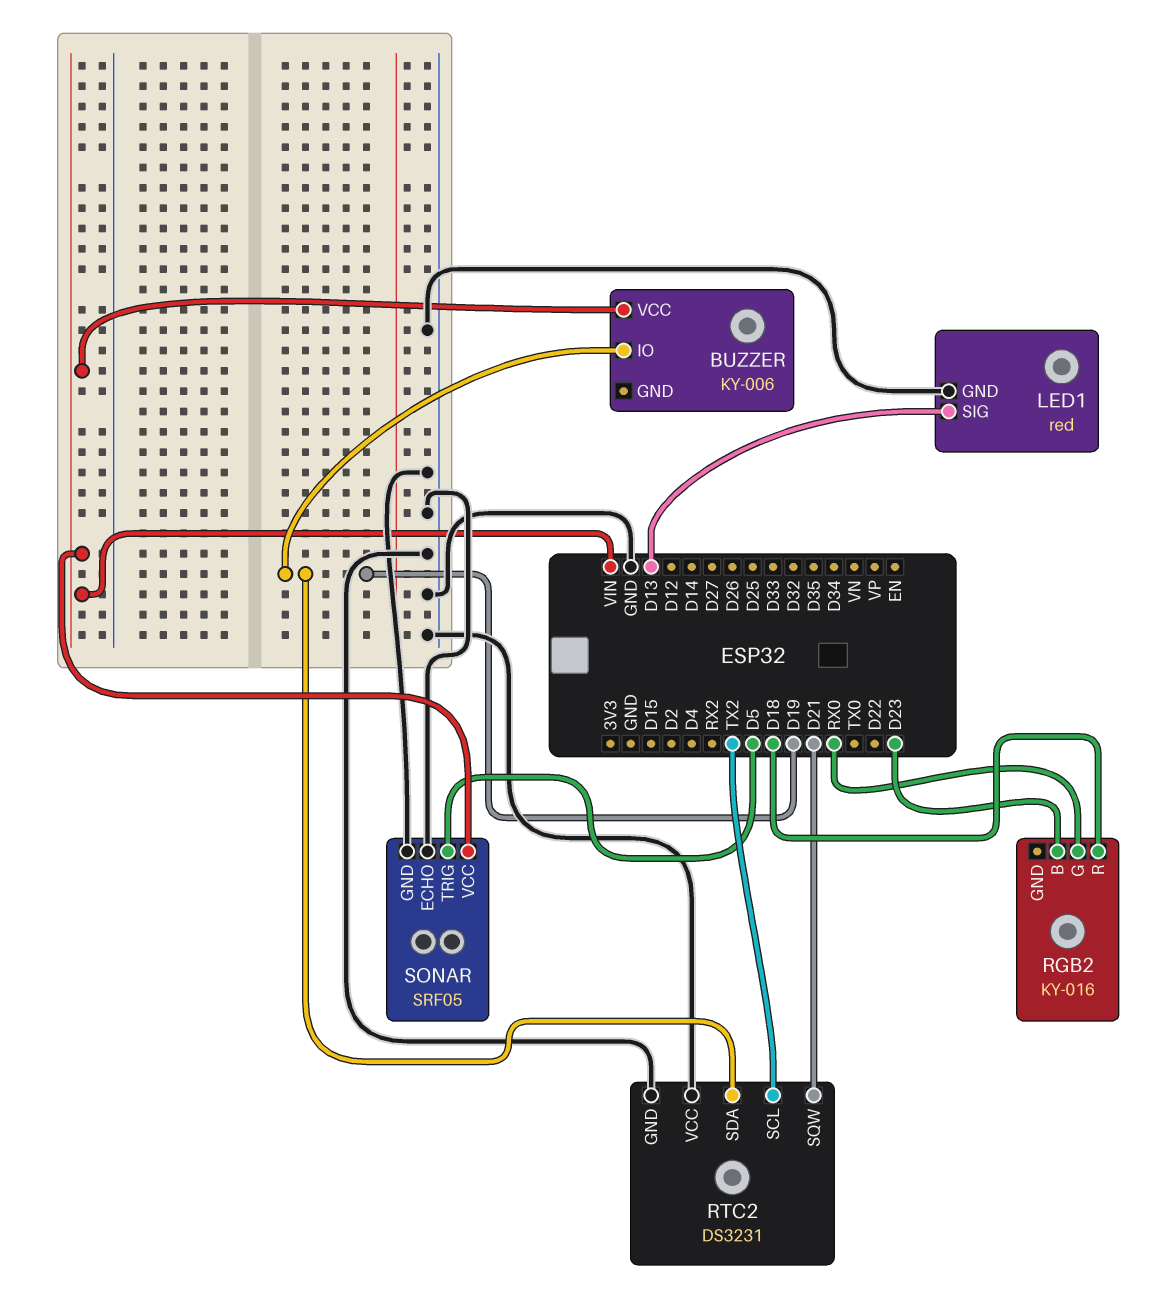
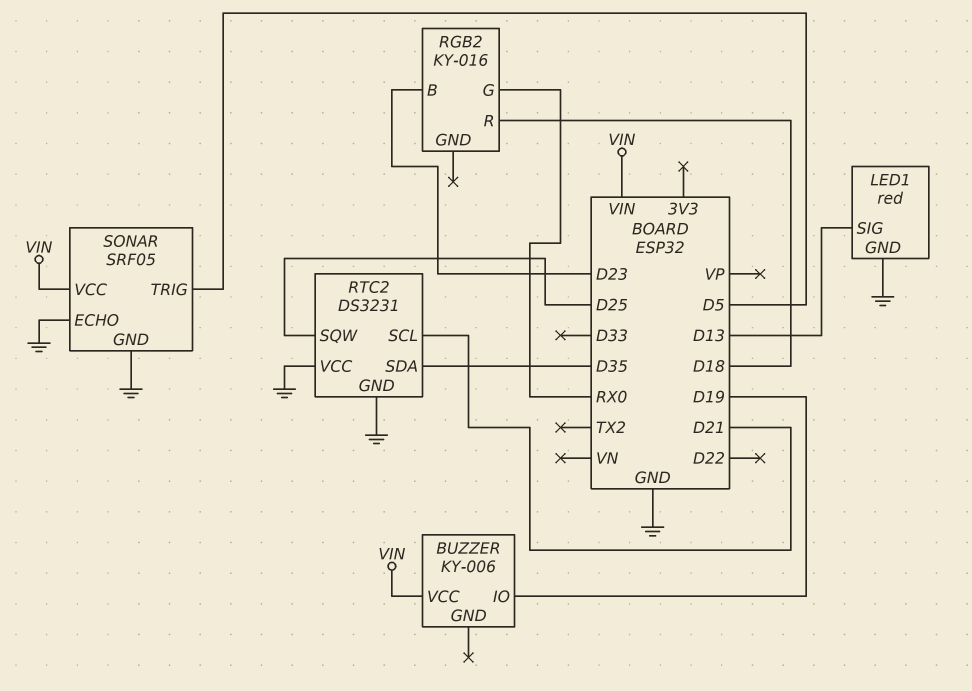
RTC2 pin SCL: TX2 -> D21
RTC2 pin SDA: D19 -> D35
RTC2 pin SQW: D21 -> D25

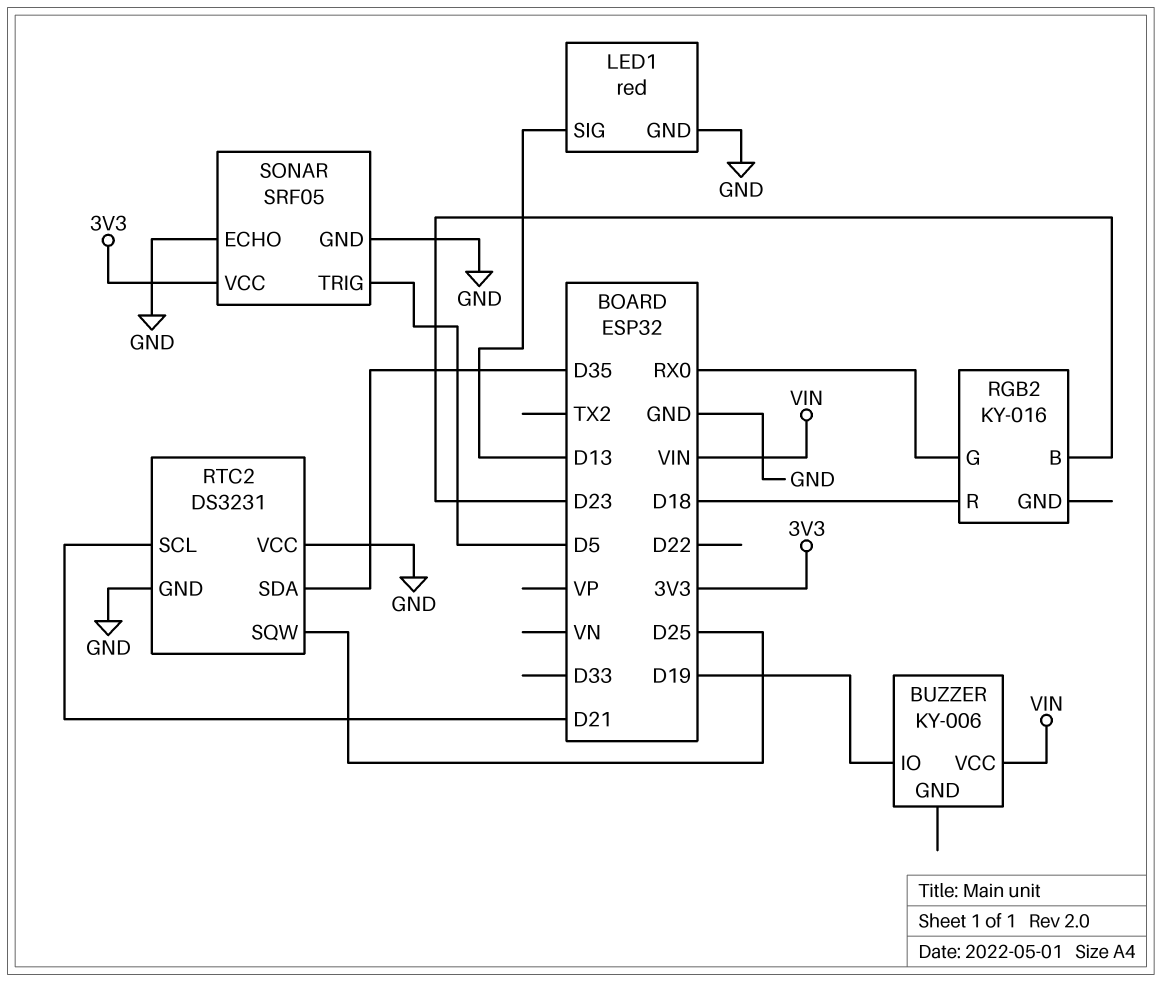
SONAR pin VCC: VIN -> 3V3

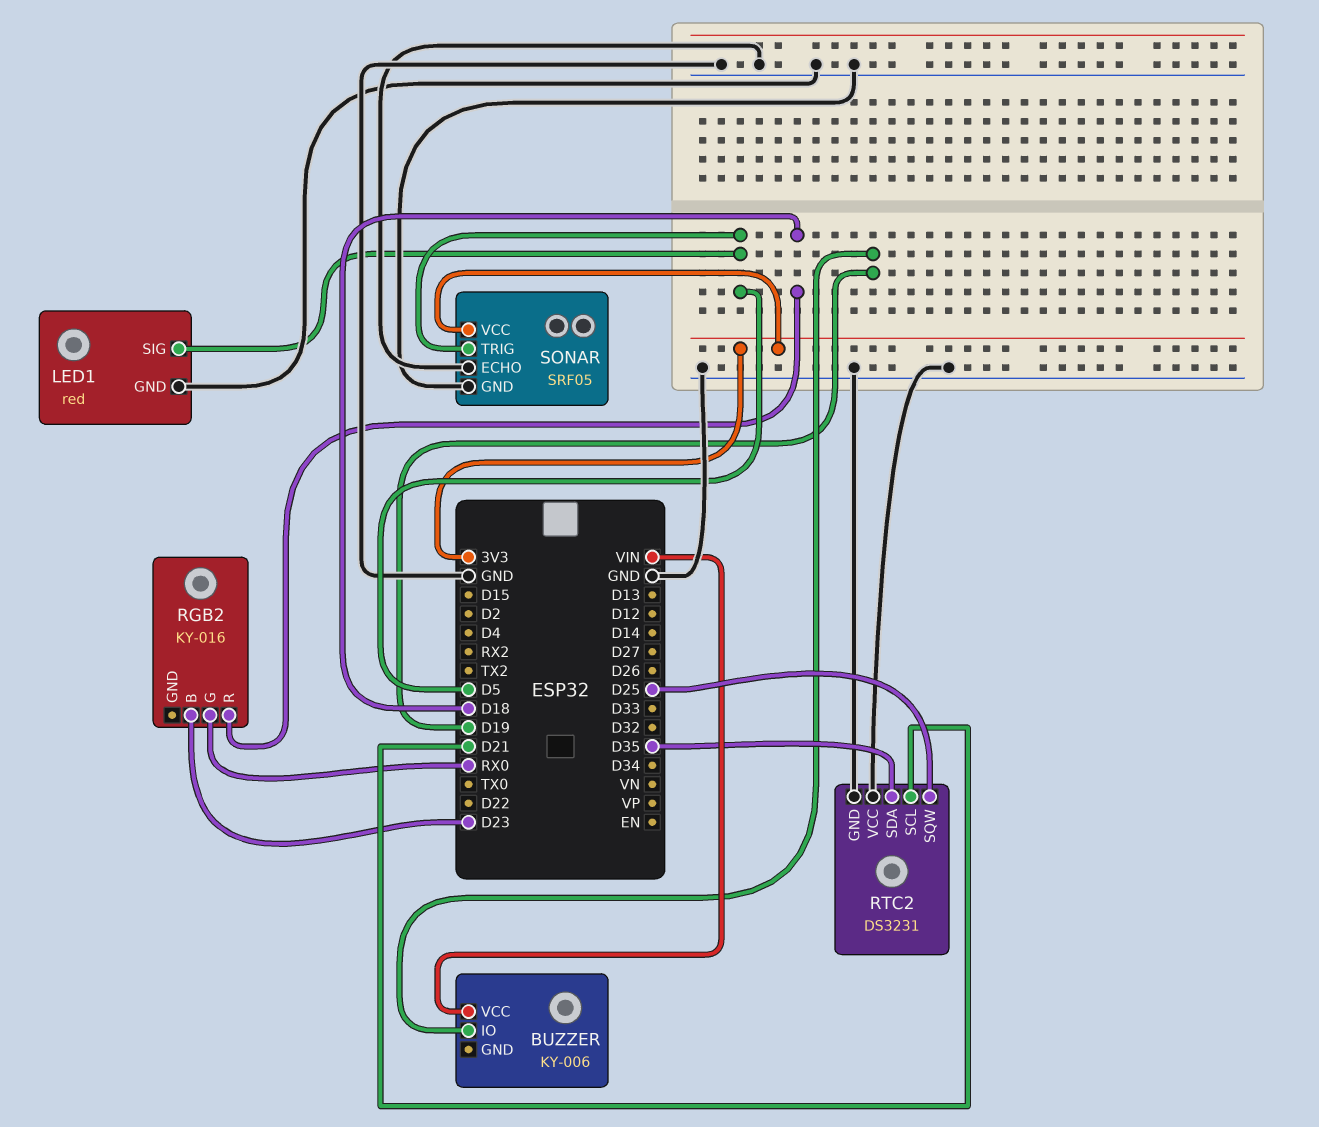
LED1 pin SIG: D13 -> D5

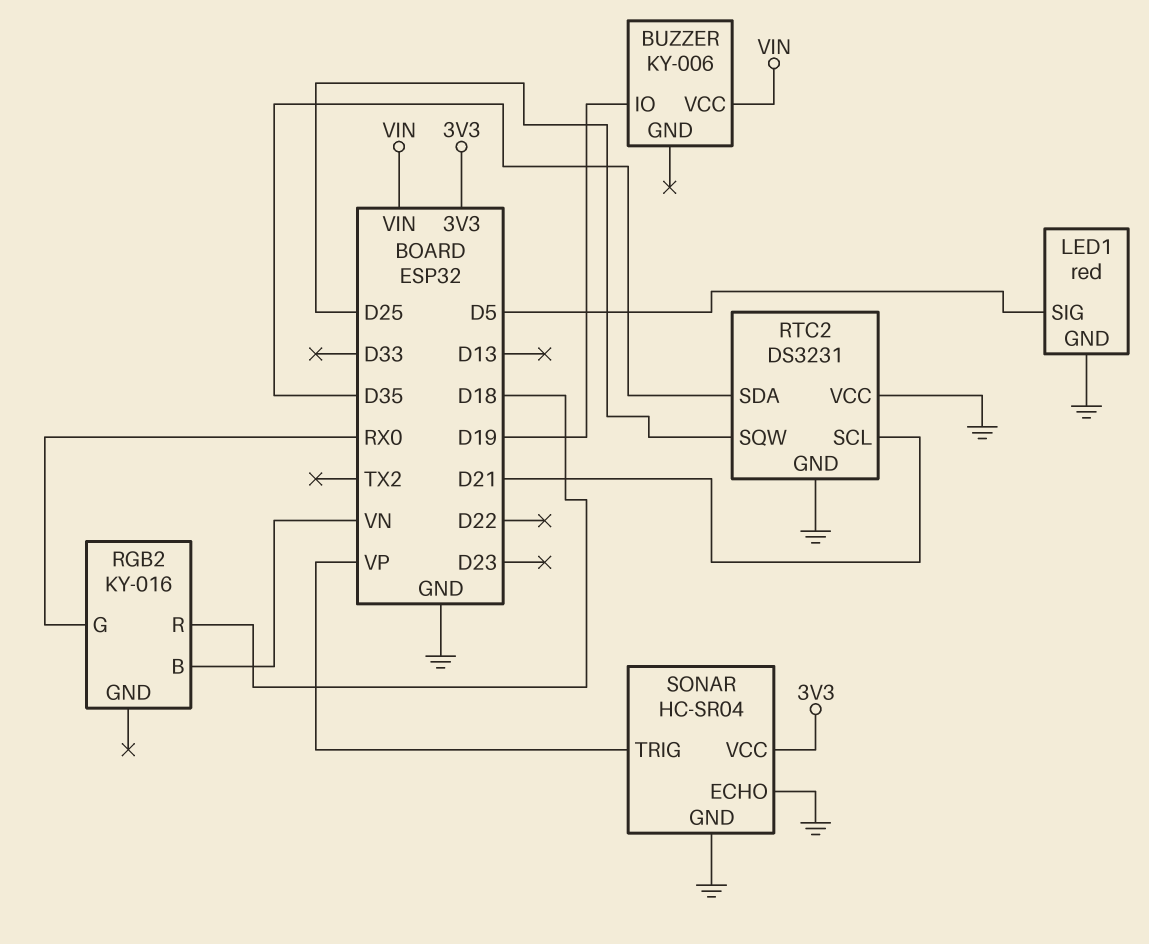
RGB2 pin B: D23 -> VN
SONAR: SRF05 -> HC-SR04
SONAR pin TRIG: D5 -> VP

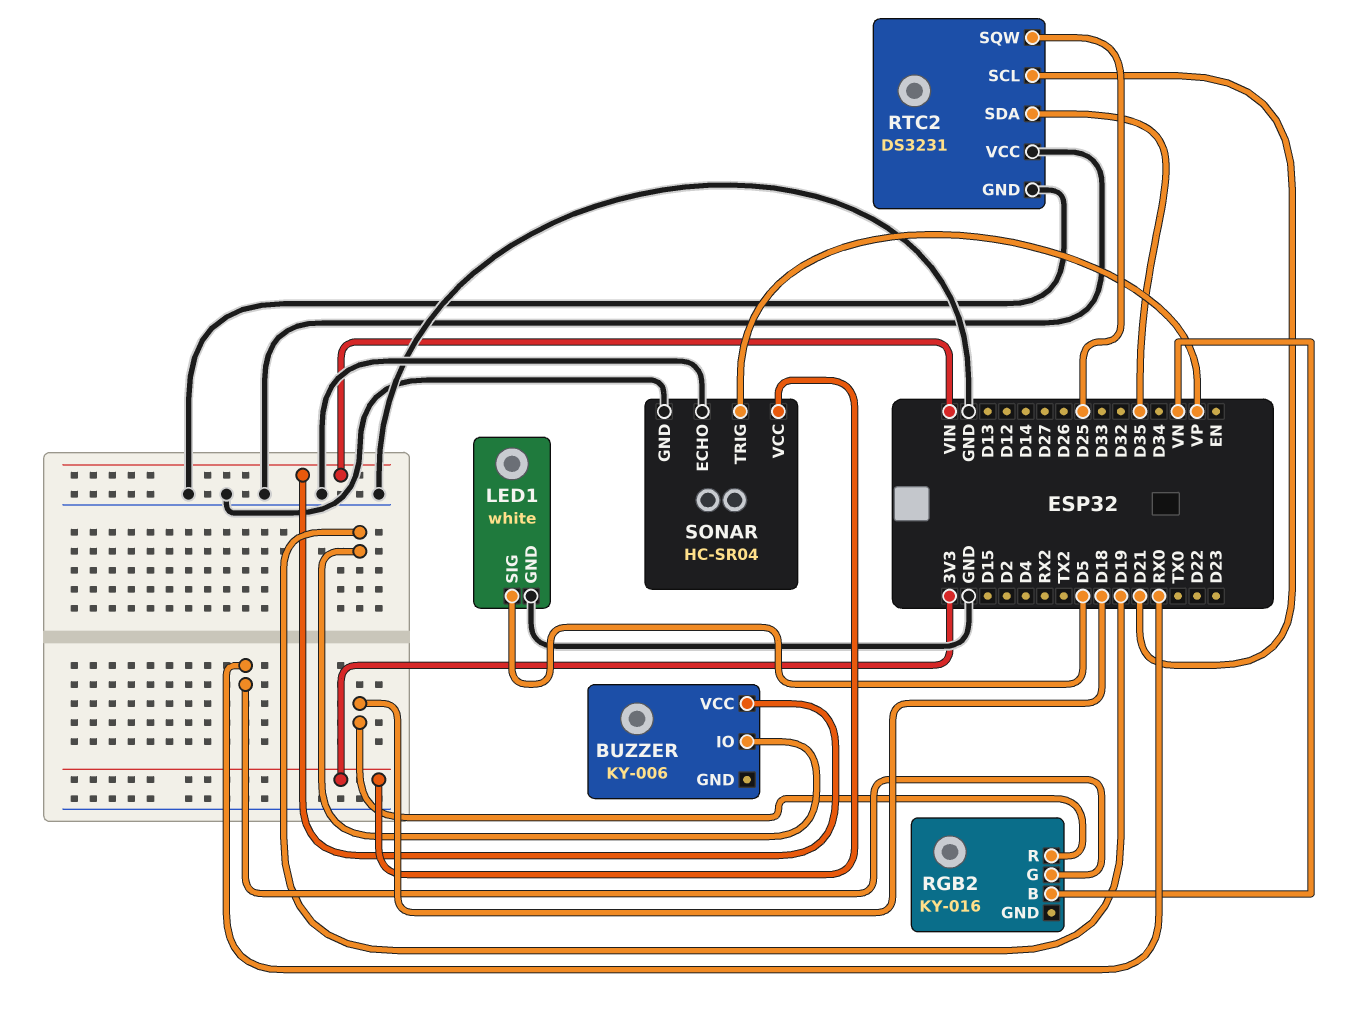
LED1: red -> white

